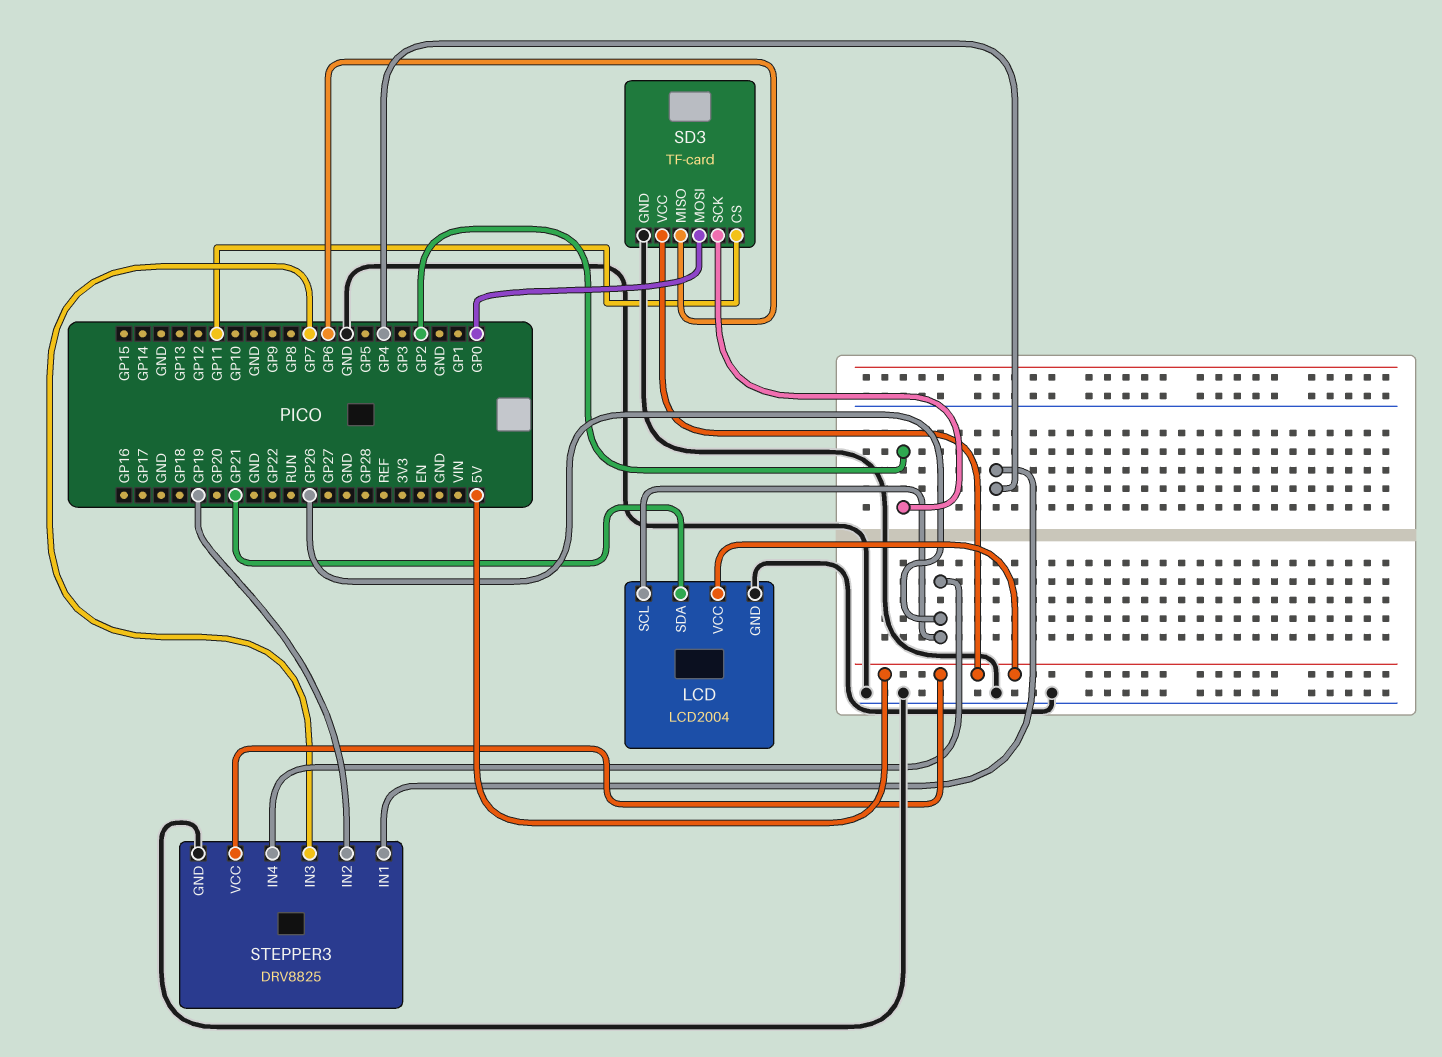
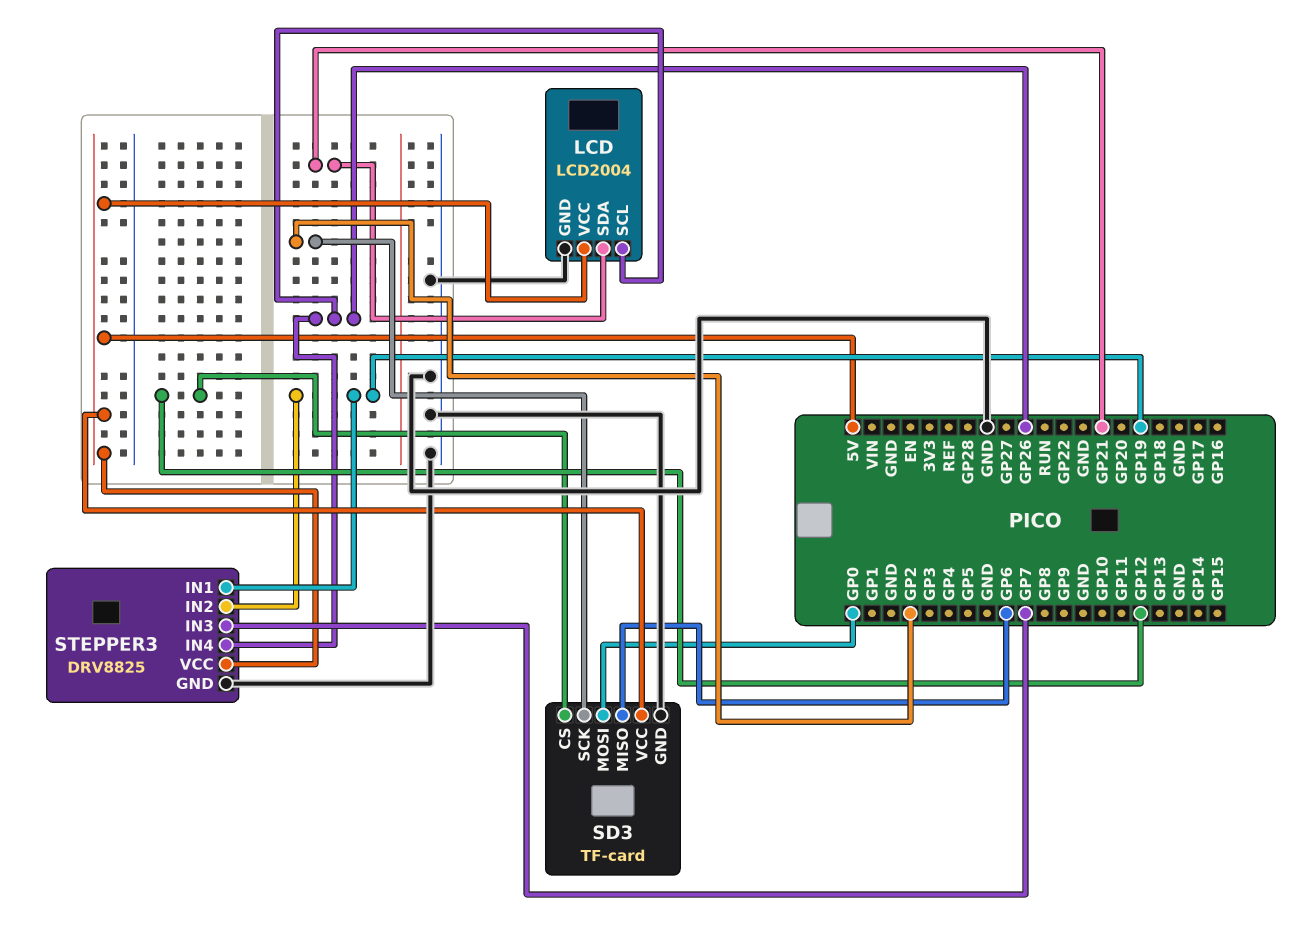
SD3 pin CS: GP11 -> GP12
STEPPER3 pin IN1: GP4 -> GP19

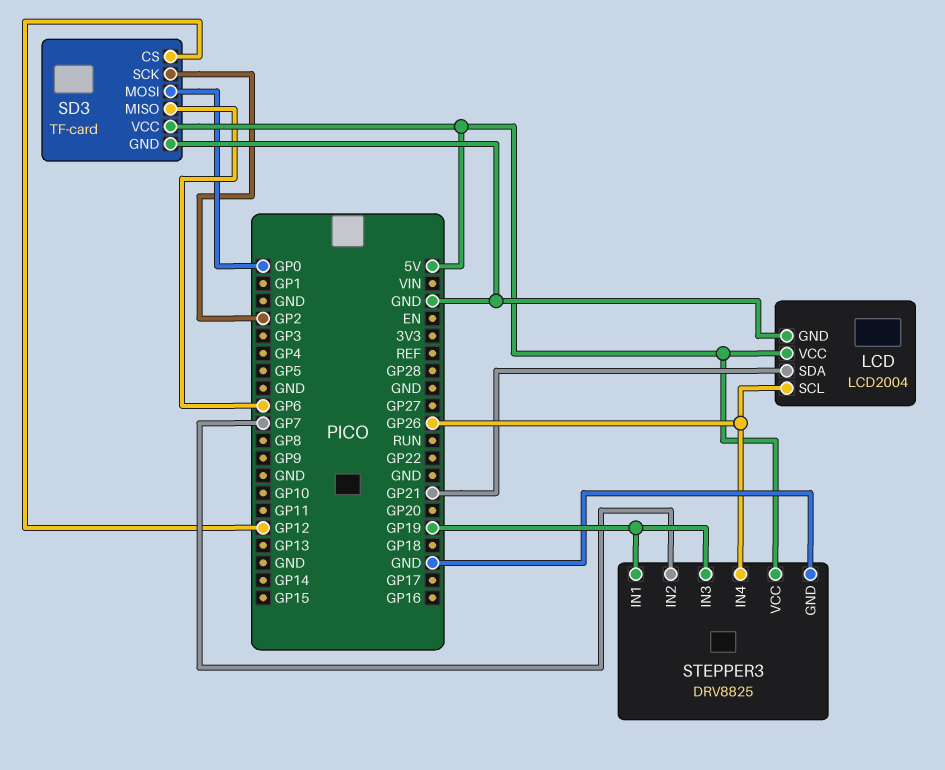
STEPPER3 pin IN2: GP19 -> GP7
STEPPER3 pin IN3: GP7 -> GP19

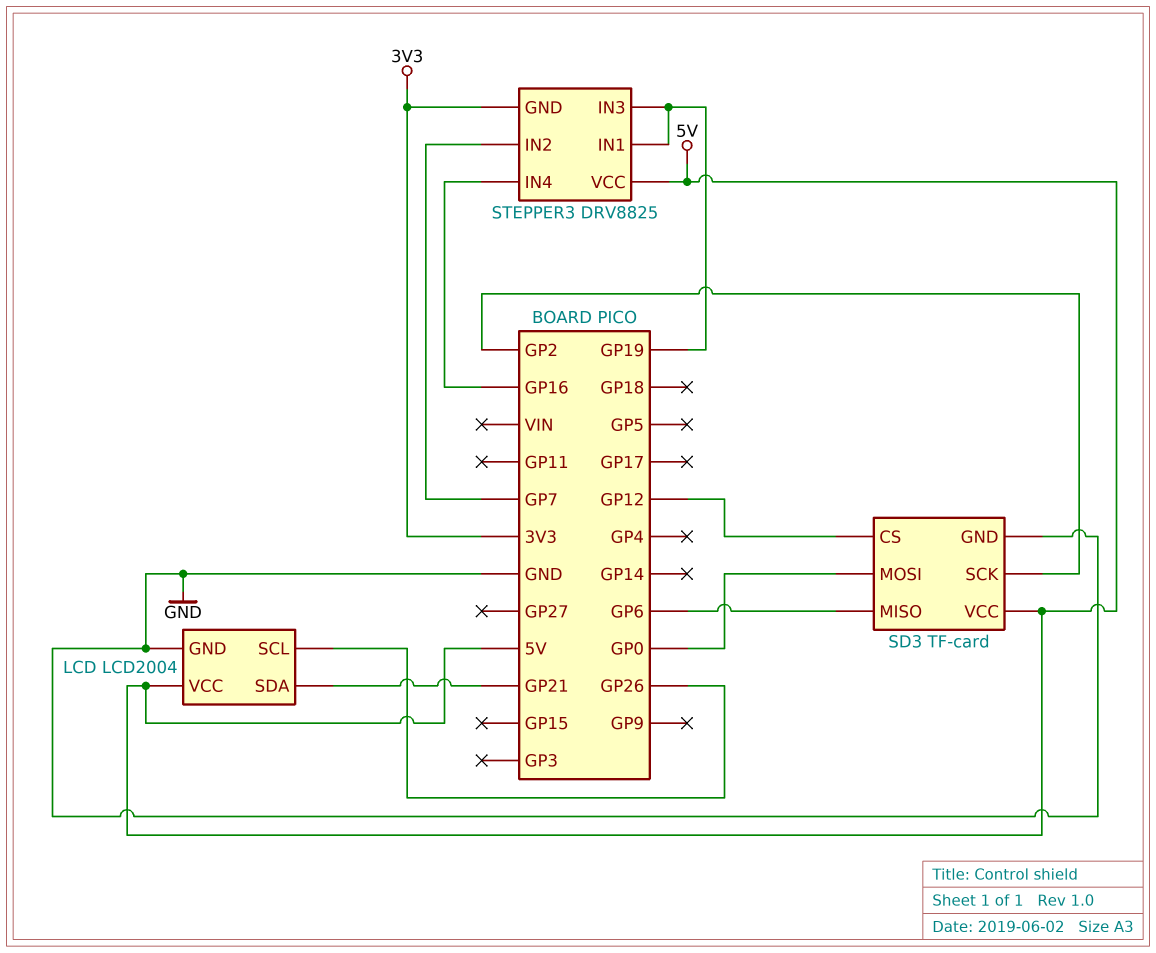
STEPPER3 pin GND: GND -> 3V3
STEPPER3 pin IN4: GP26 -> GP16

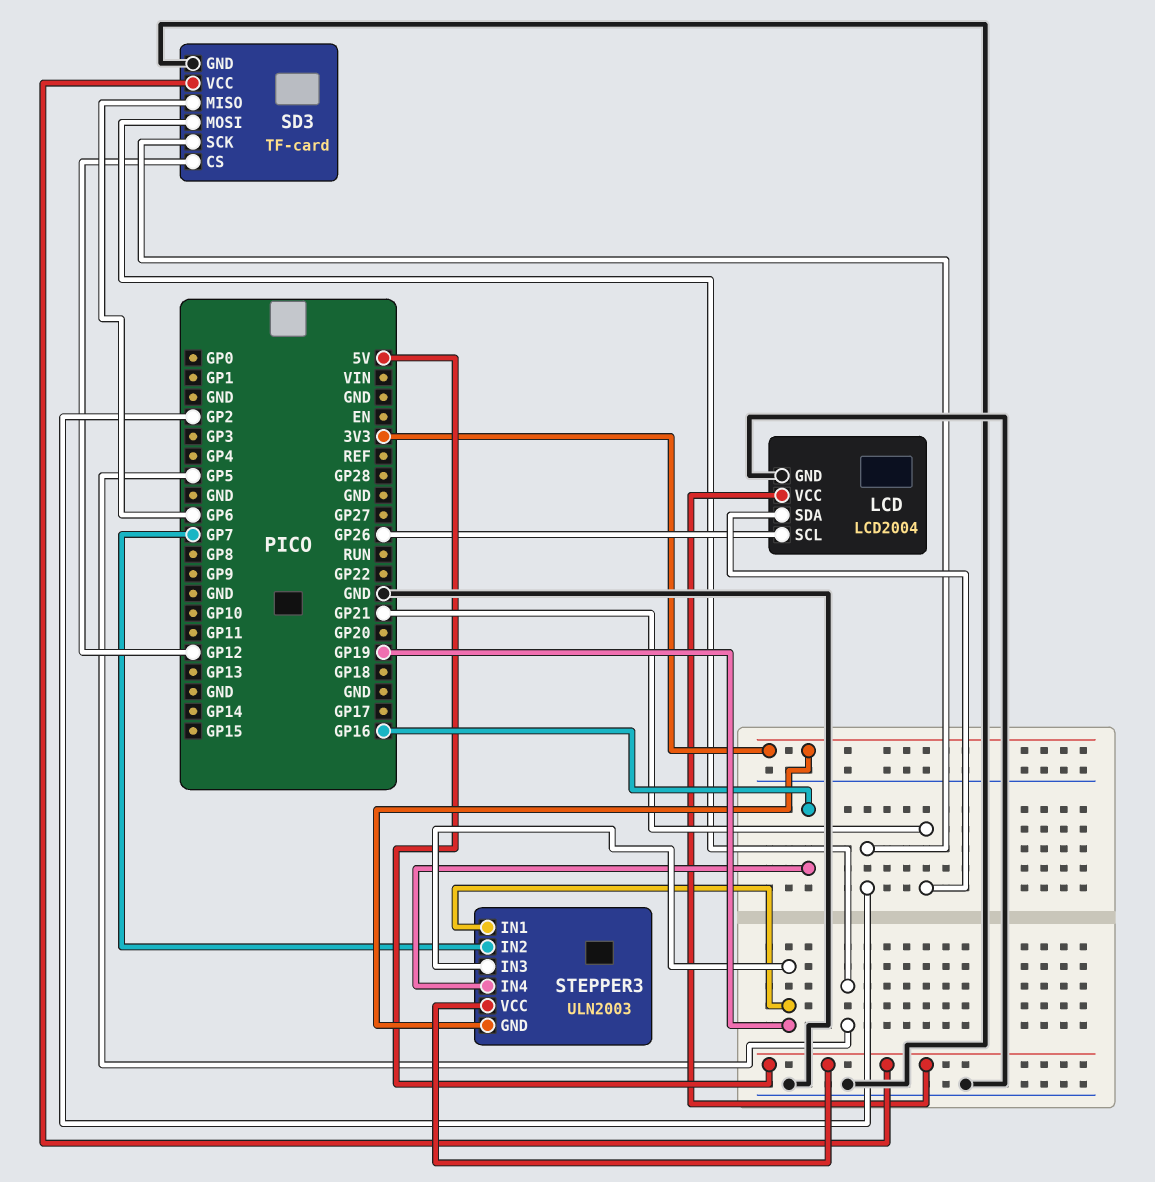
SD3 pin MOSI: GP0 -> GP5
STEPPER3: DRV8825 -> ULN2003

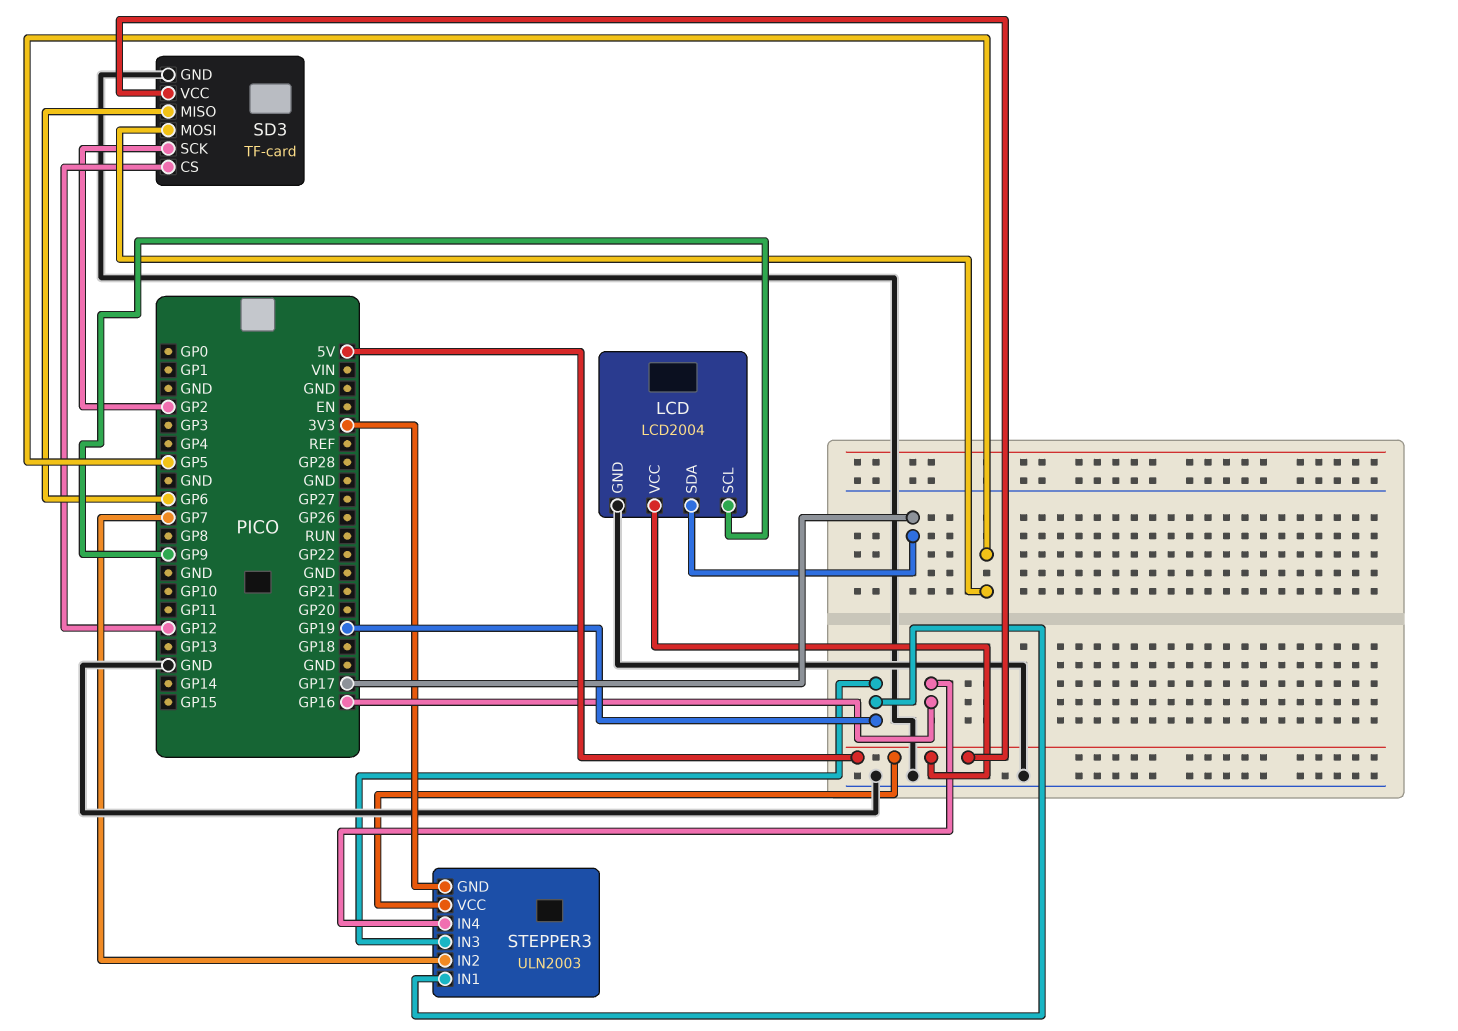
LCD pin SCL: GP26 -> GP9
LCD pin SDA: GP21 -> GP17

